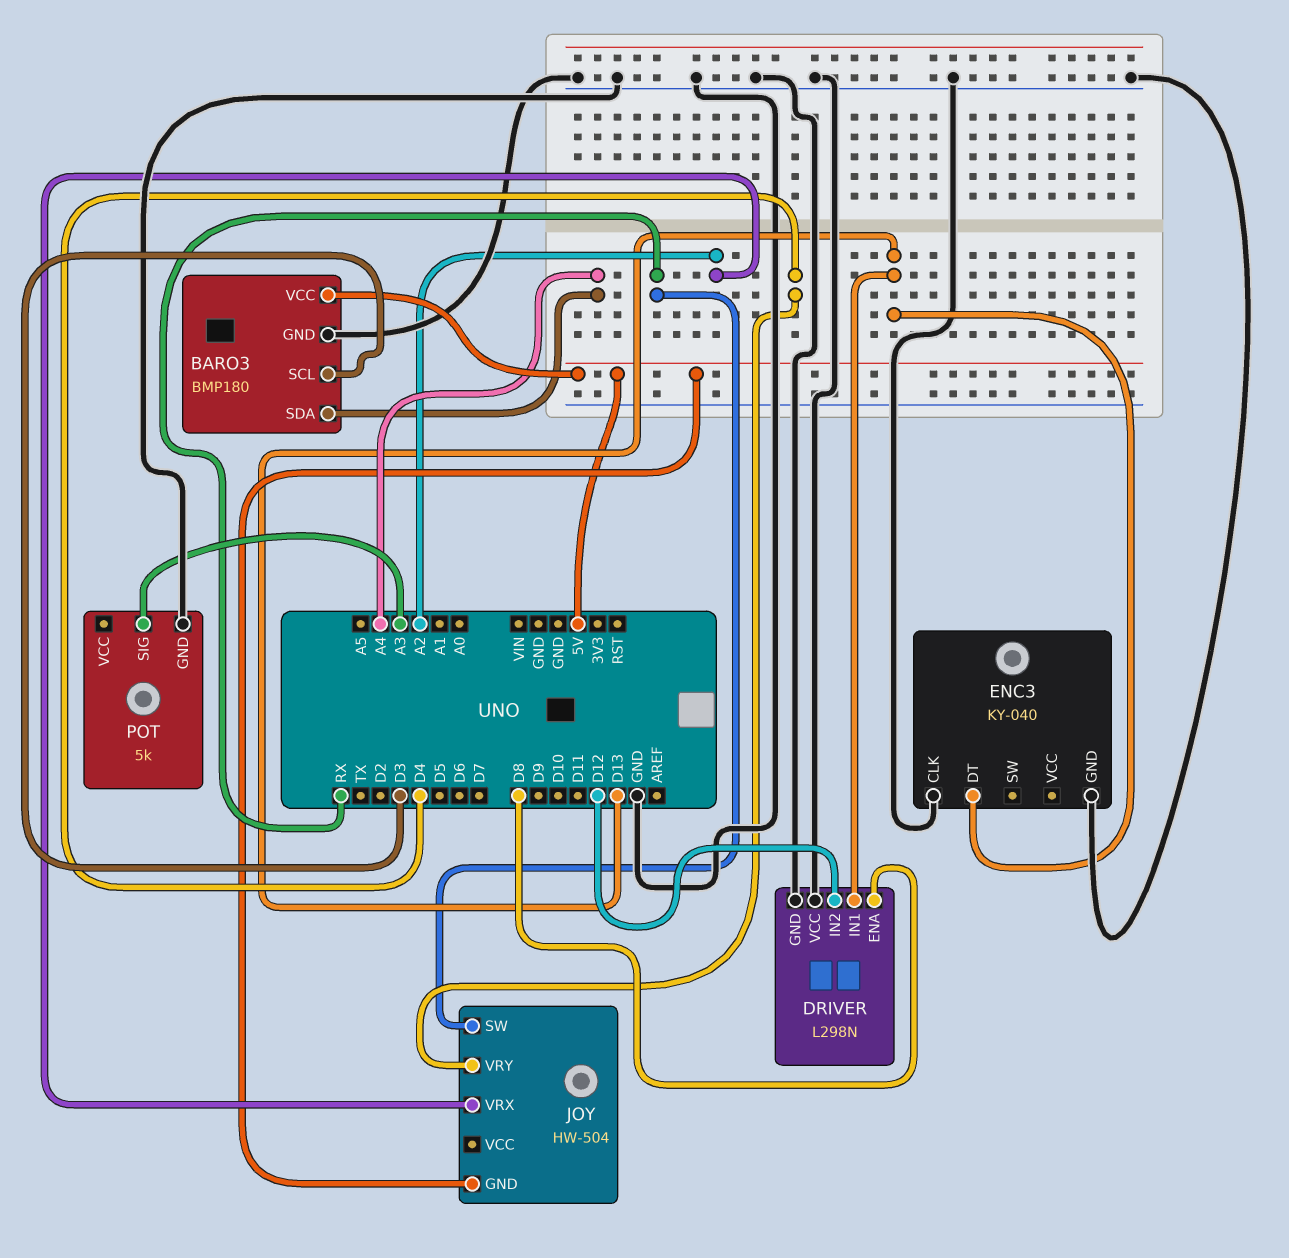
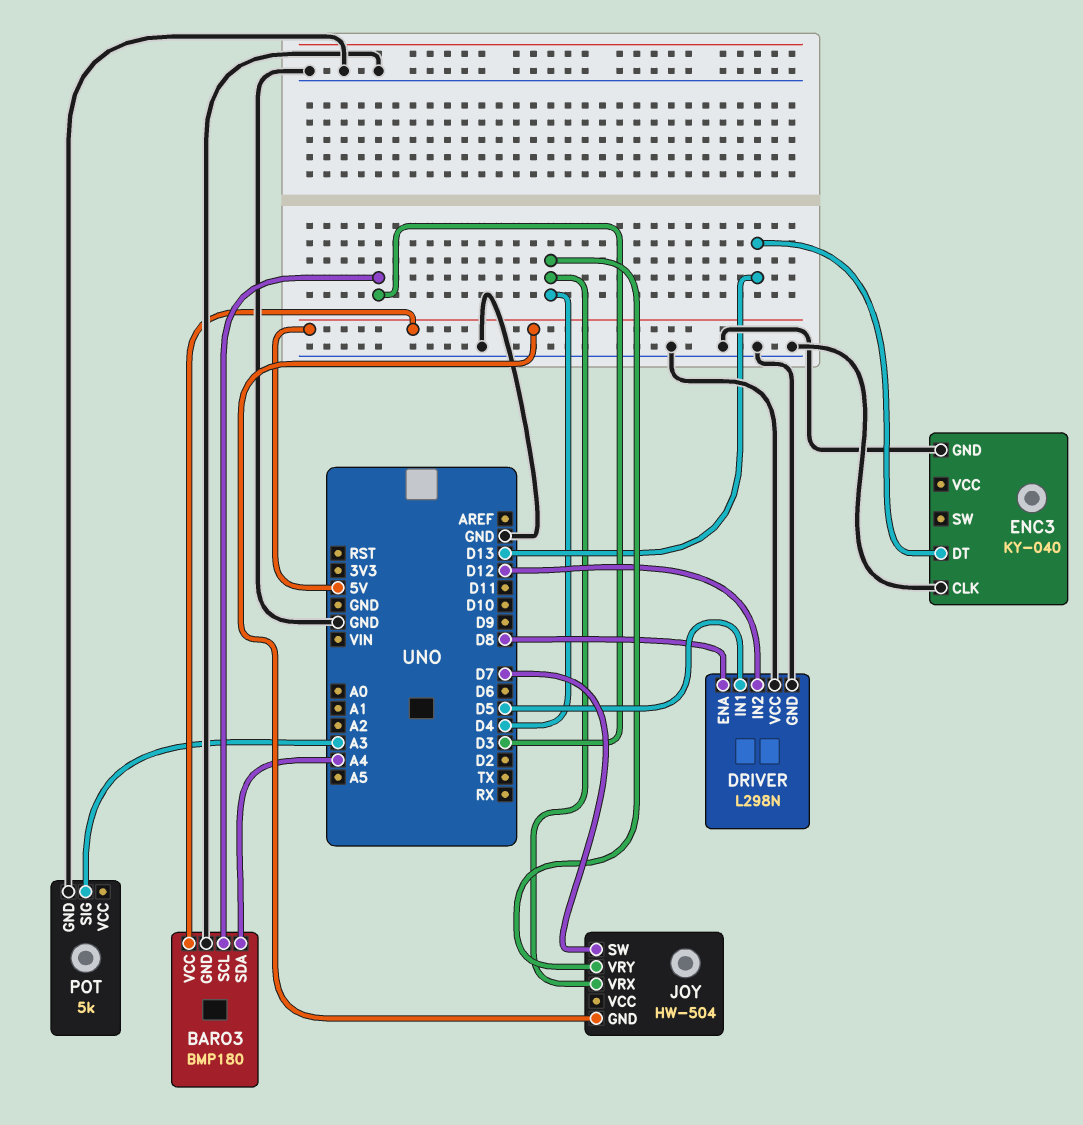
DRIVER pin IN1: D13 -> D5
JOY pin SW: RX -> D7
JOY pin VRX: A2 -> D4

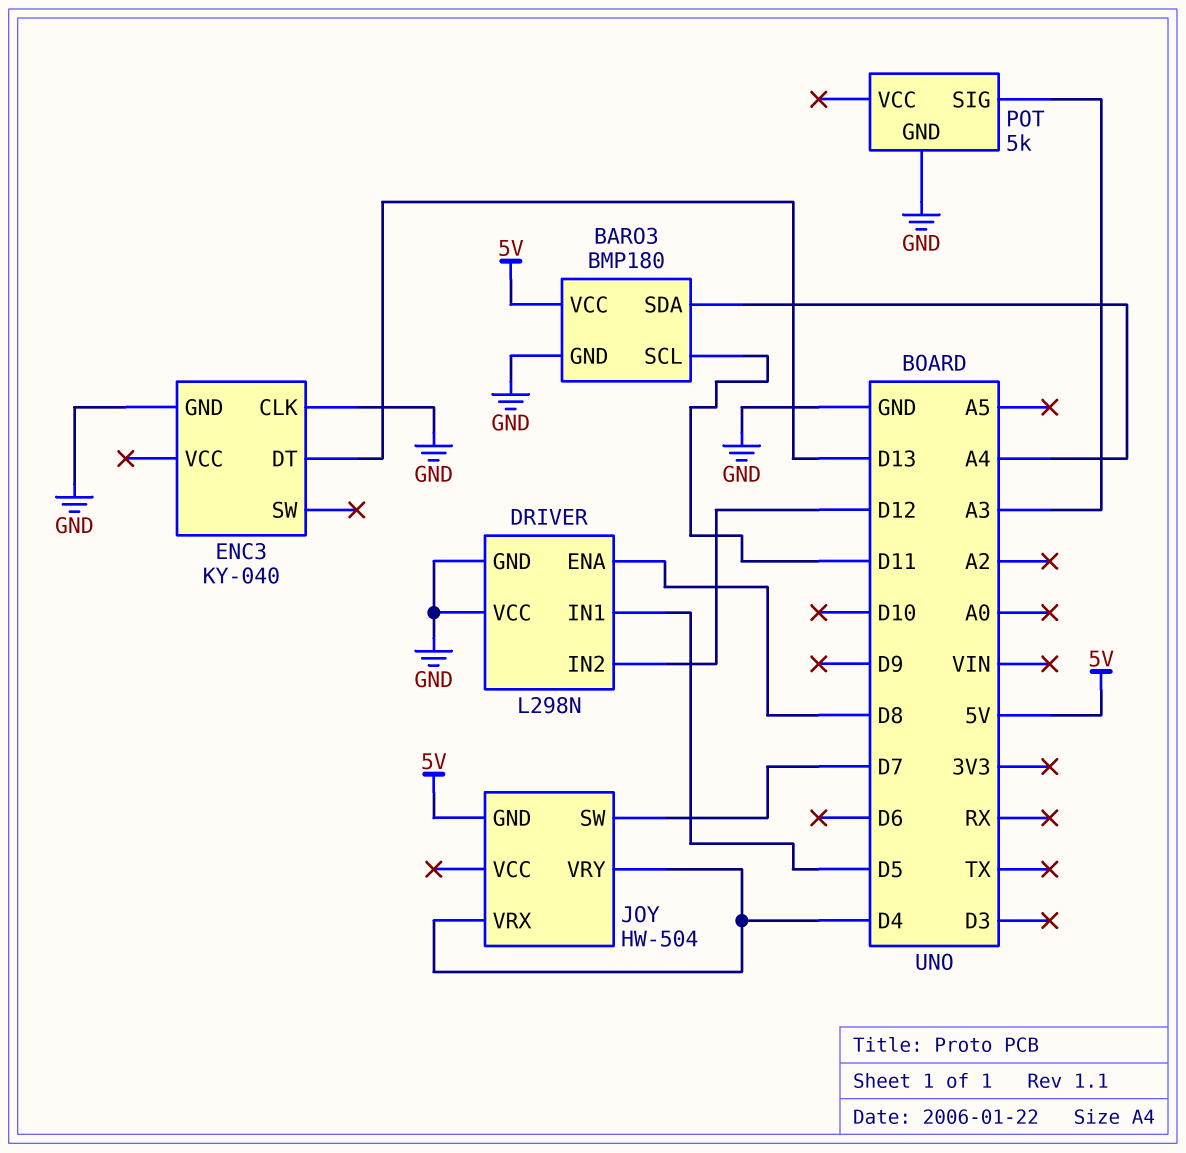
BARO3 pin SCL: D3 -> D11

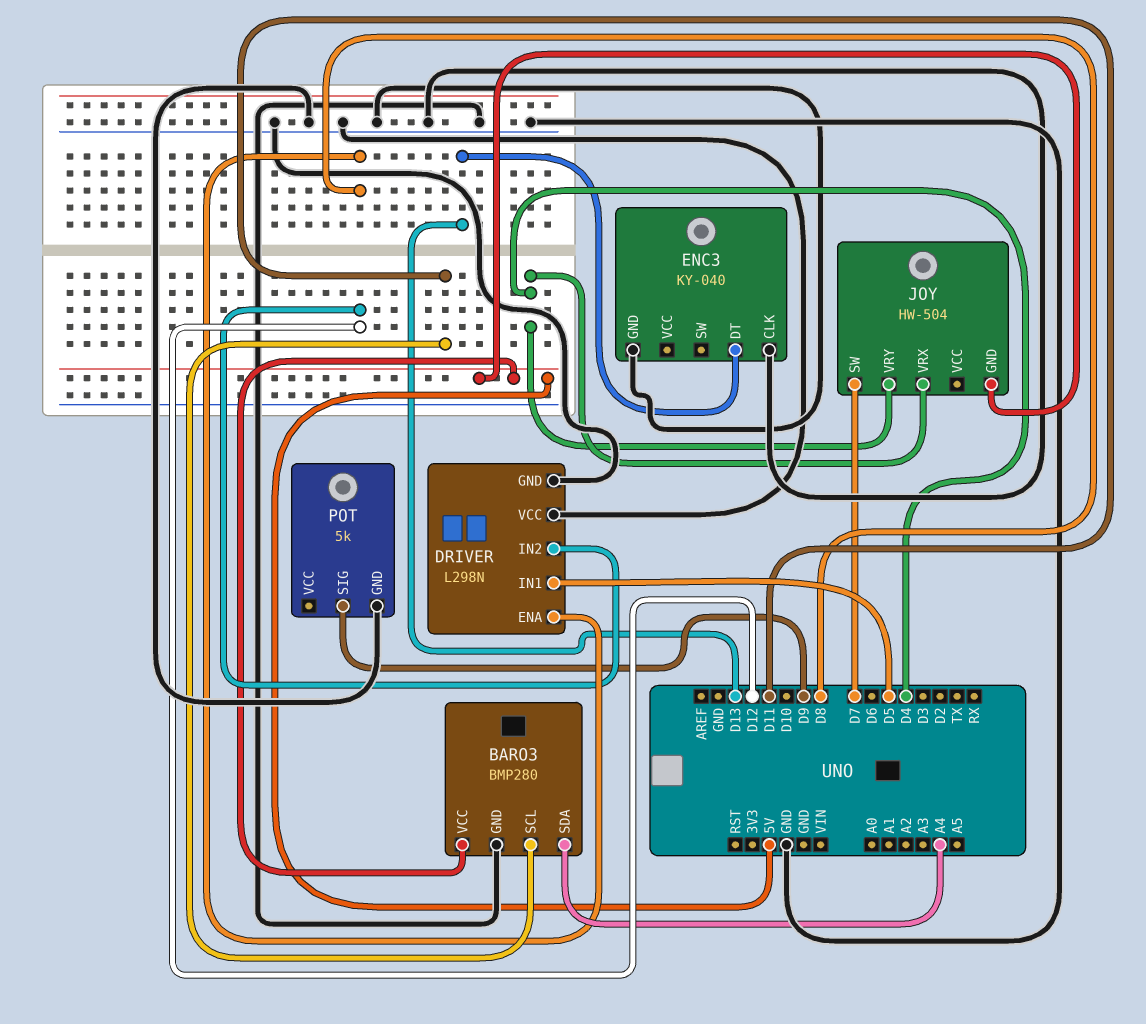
BARO3: BMP180 -> BMP280
POT pin SIG: A3 -> D9

